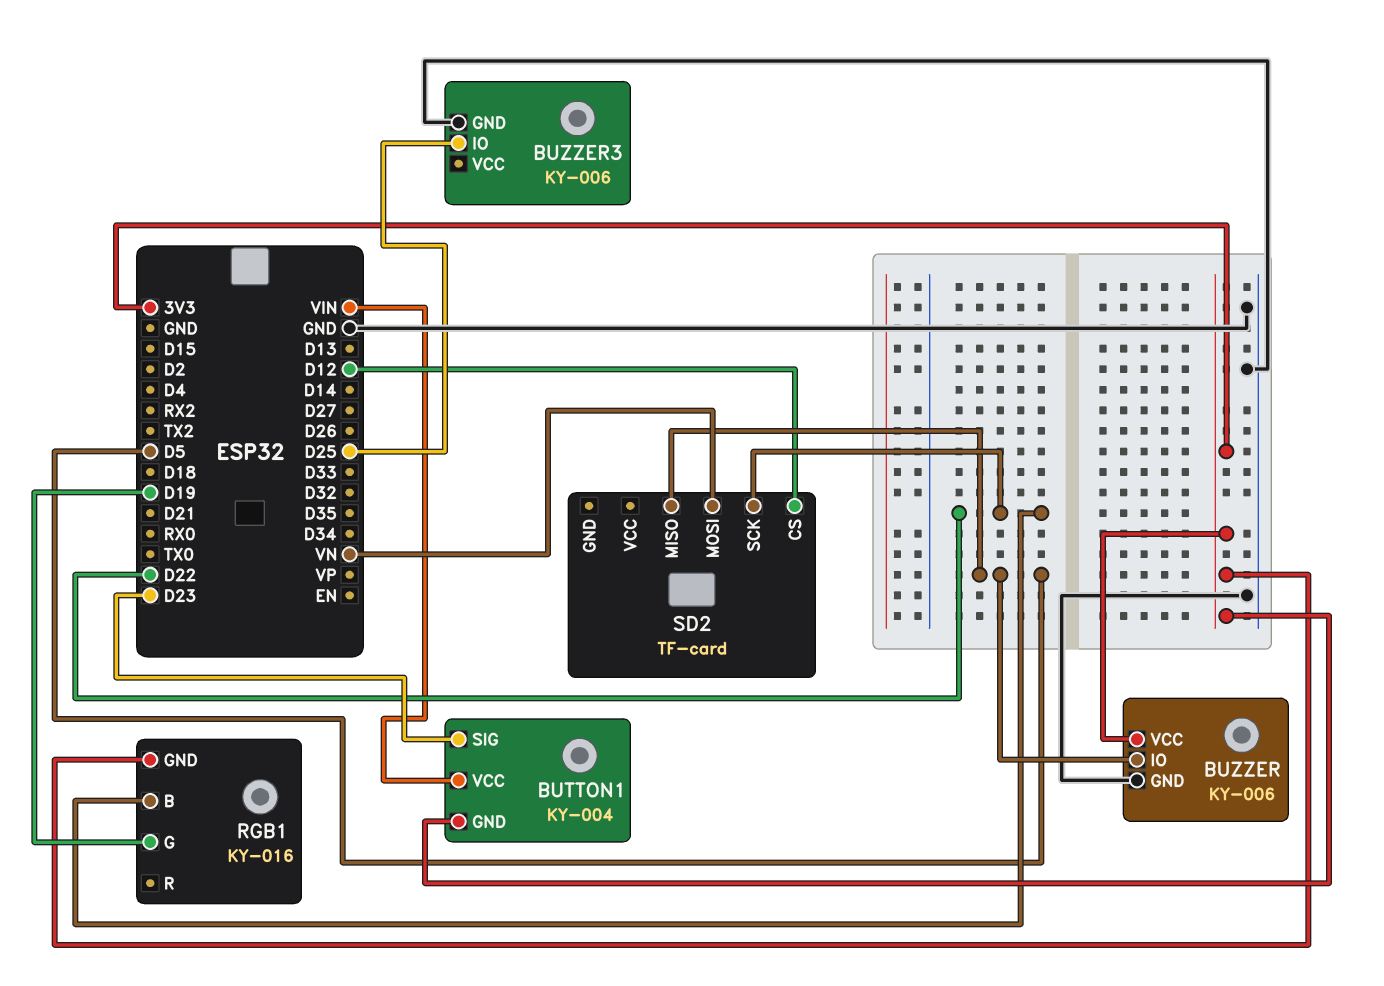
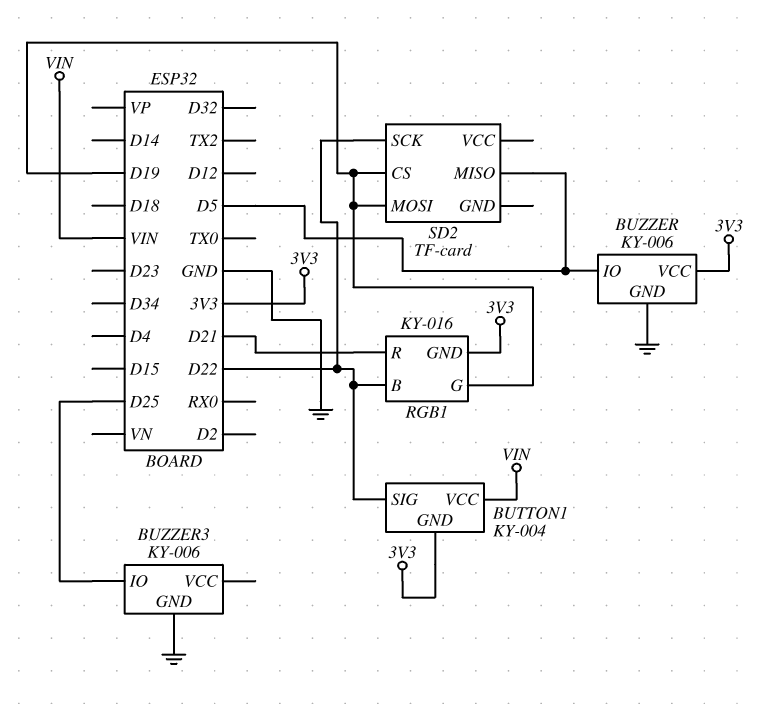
BUTTON1 pin SIG: D23 -> D22
RGB1 pin R: none -> D21
SD2 pin CS: D12 -> D19
SD2 pin MOSI: VN -> D19

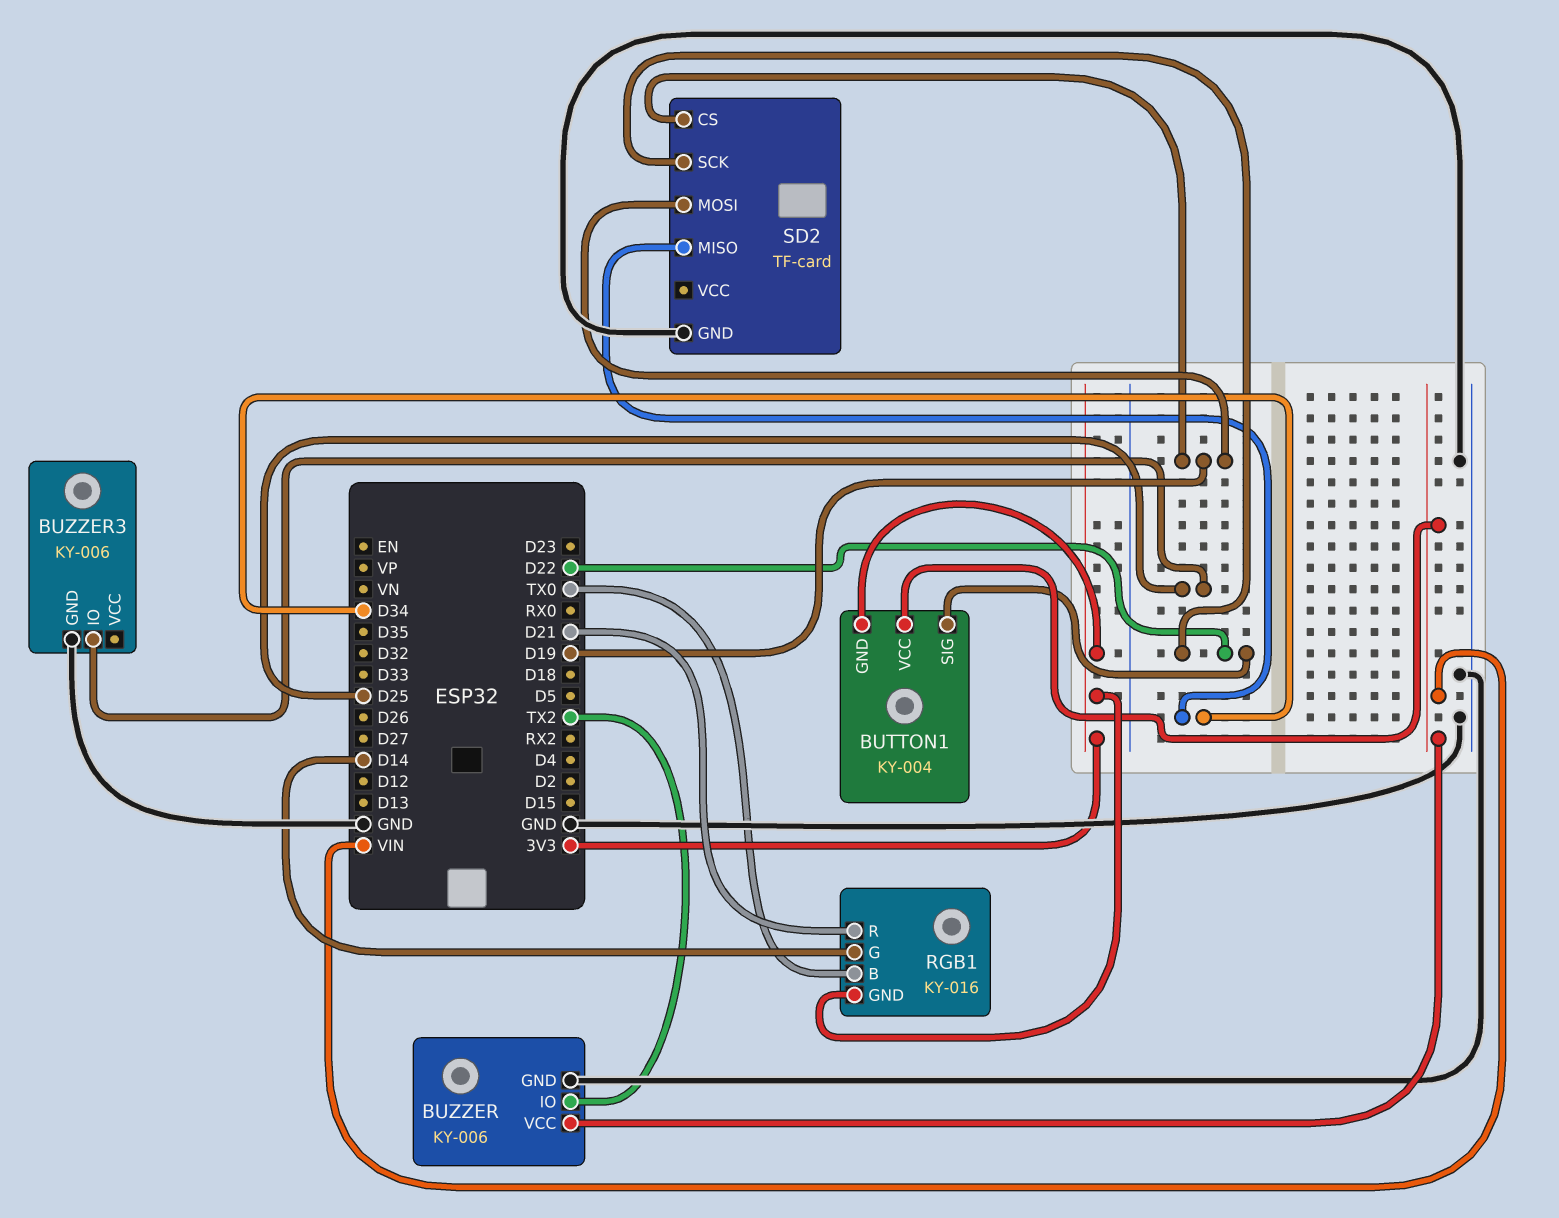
BUZZER pin IO: D5 -> TX2
BUZZER pin VCC: 3V3 -> VIN
RGB1 pin B: D22 -> TX0
RGB1 pin G: D19 -> D14
SD2 pin GND: none -> GND
SD2 pin MISO: D5 -> D34

